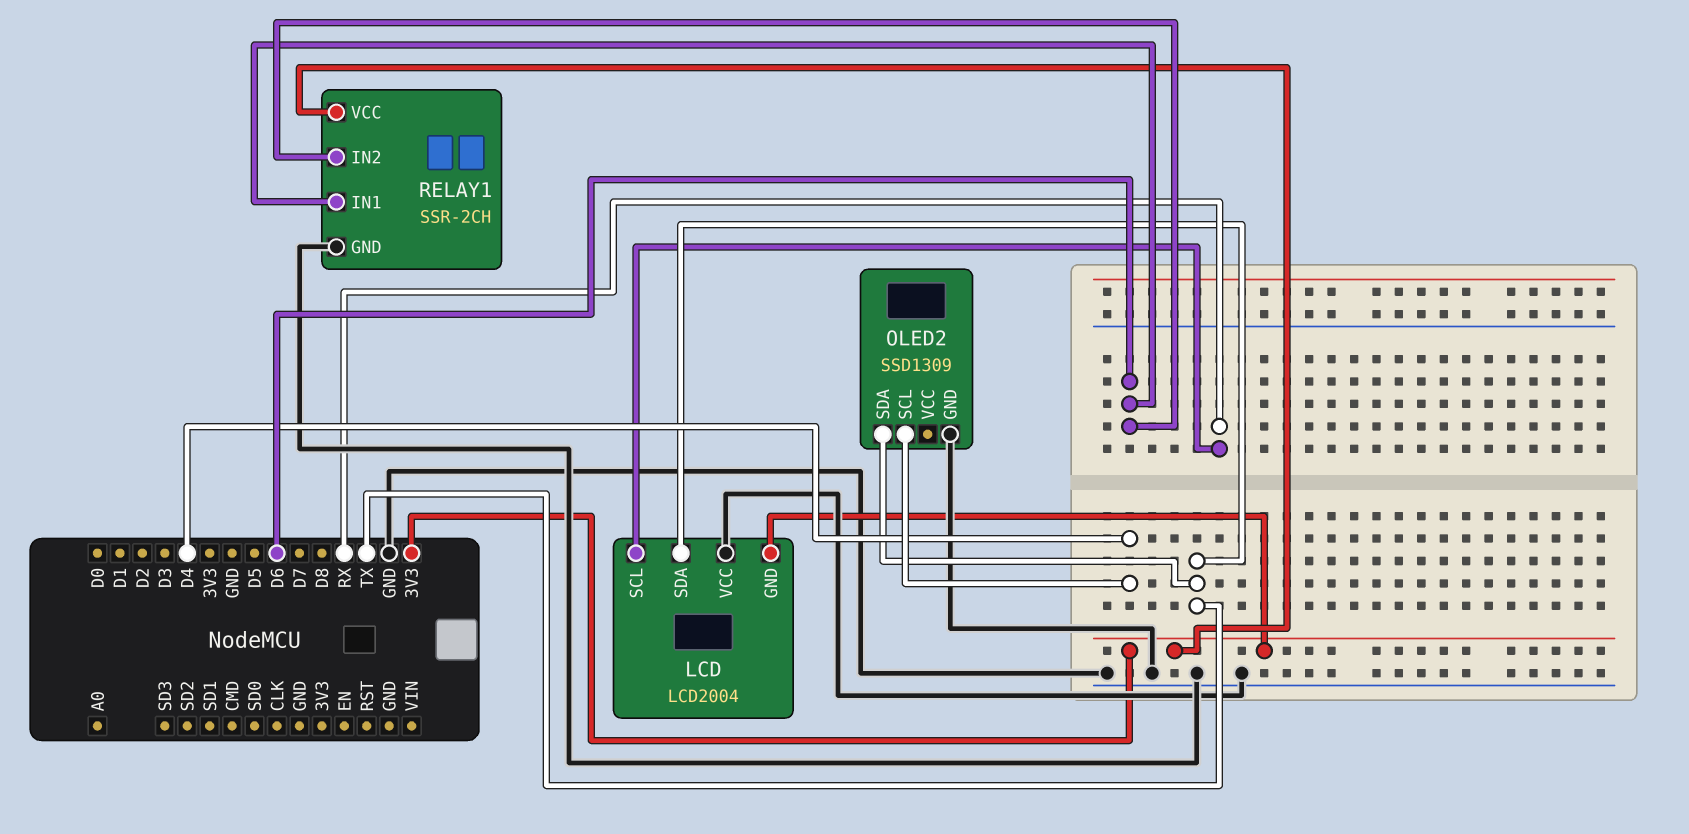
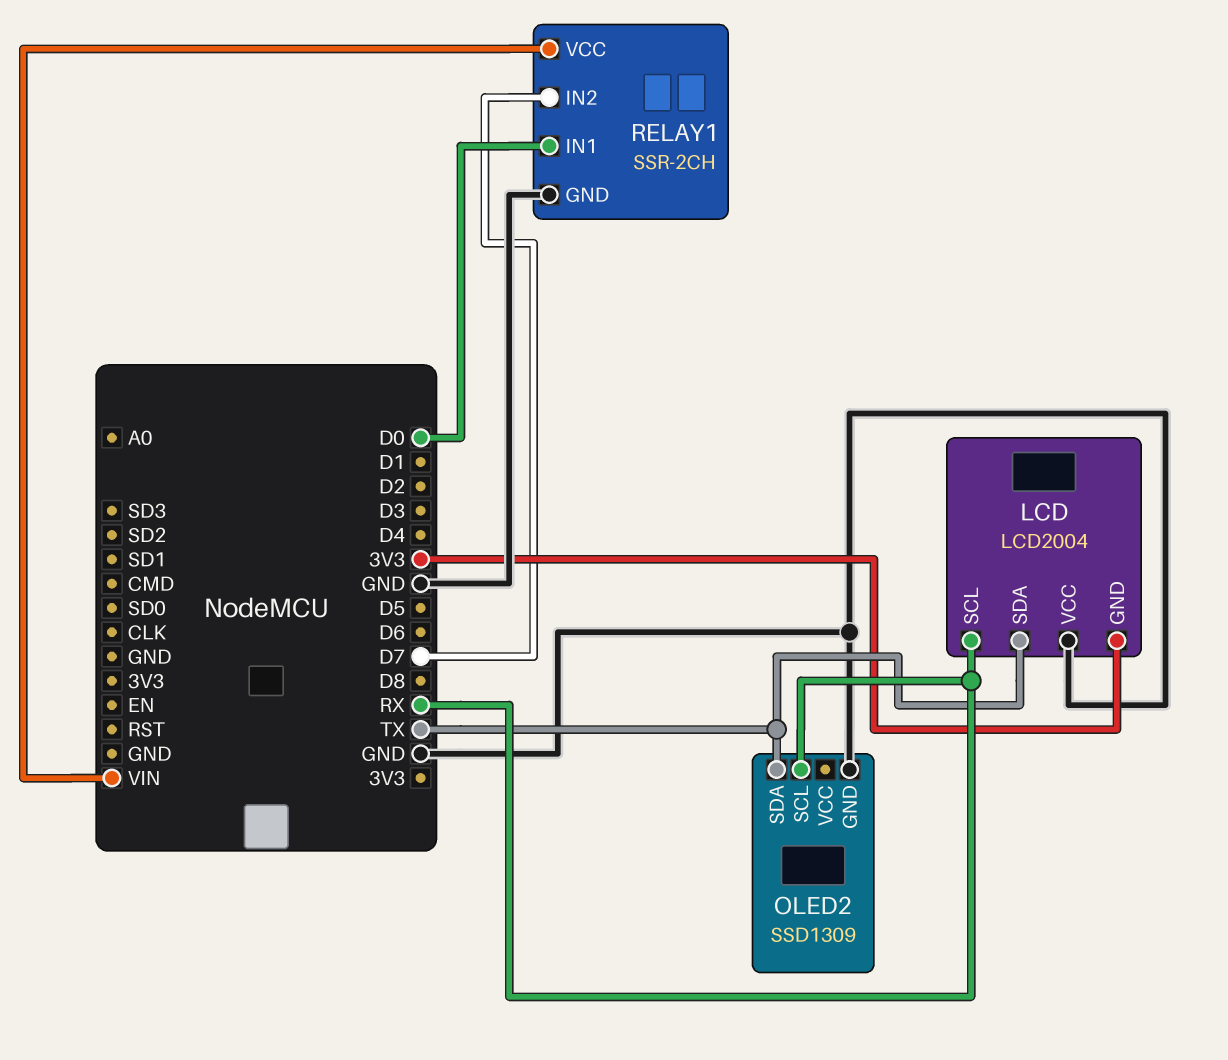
OLED2 pin SCL: D4 -> RX
RELAY1 pin IN1: D6 -> D0
RELAY1 pin IN2: D6 -> D7
RELAY1 pin VCC: 3V3 -> VIN

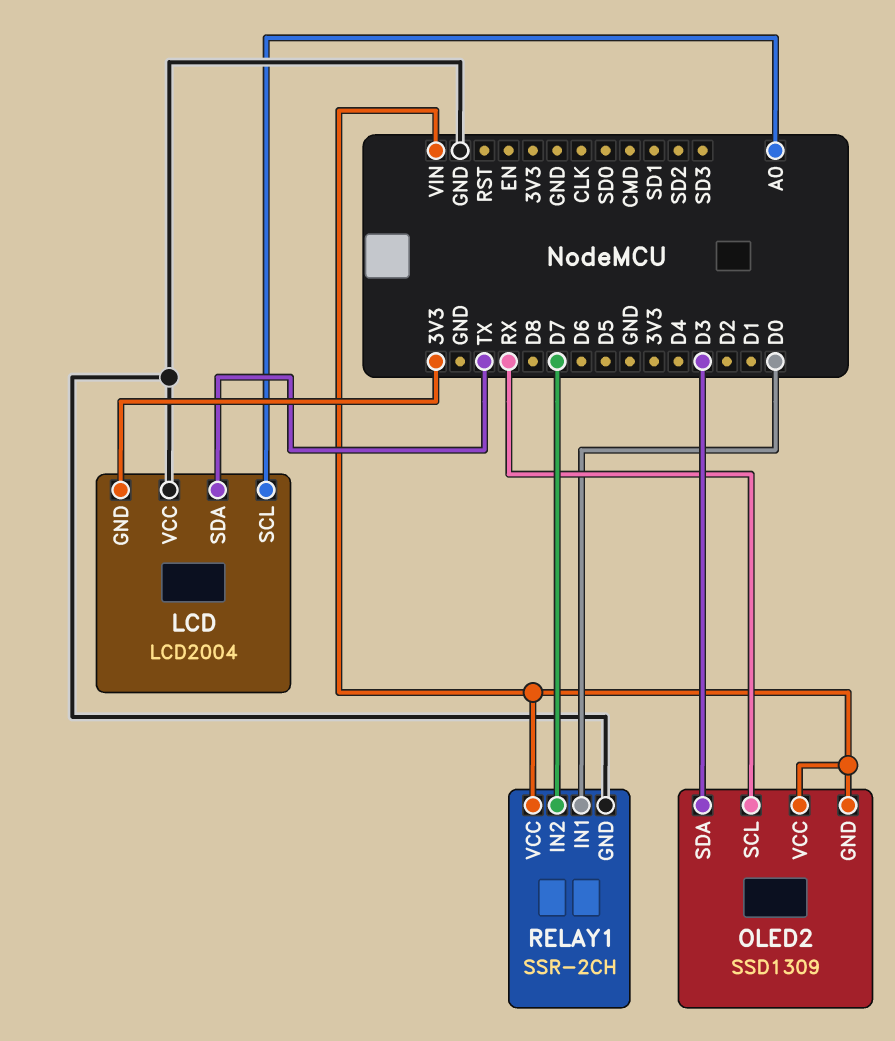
LCD pin SCL: RX -> A0
OLED2 pin GND: GND -> VIN
OLED2 pin SDA: TX -> D3
OLED2 pin VCC: none -> VIN

